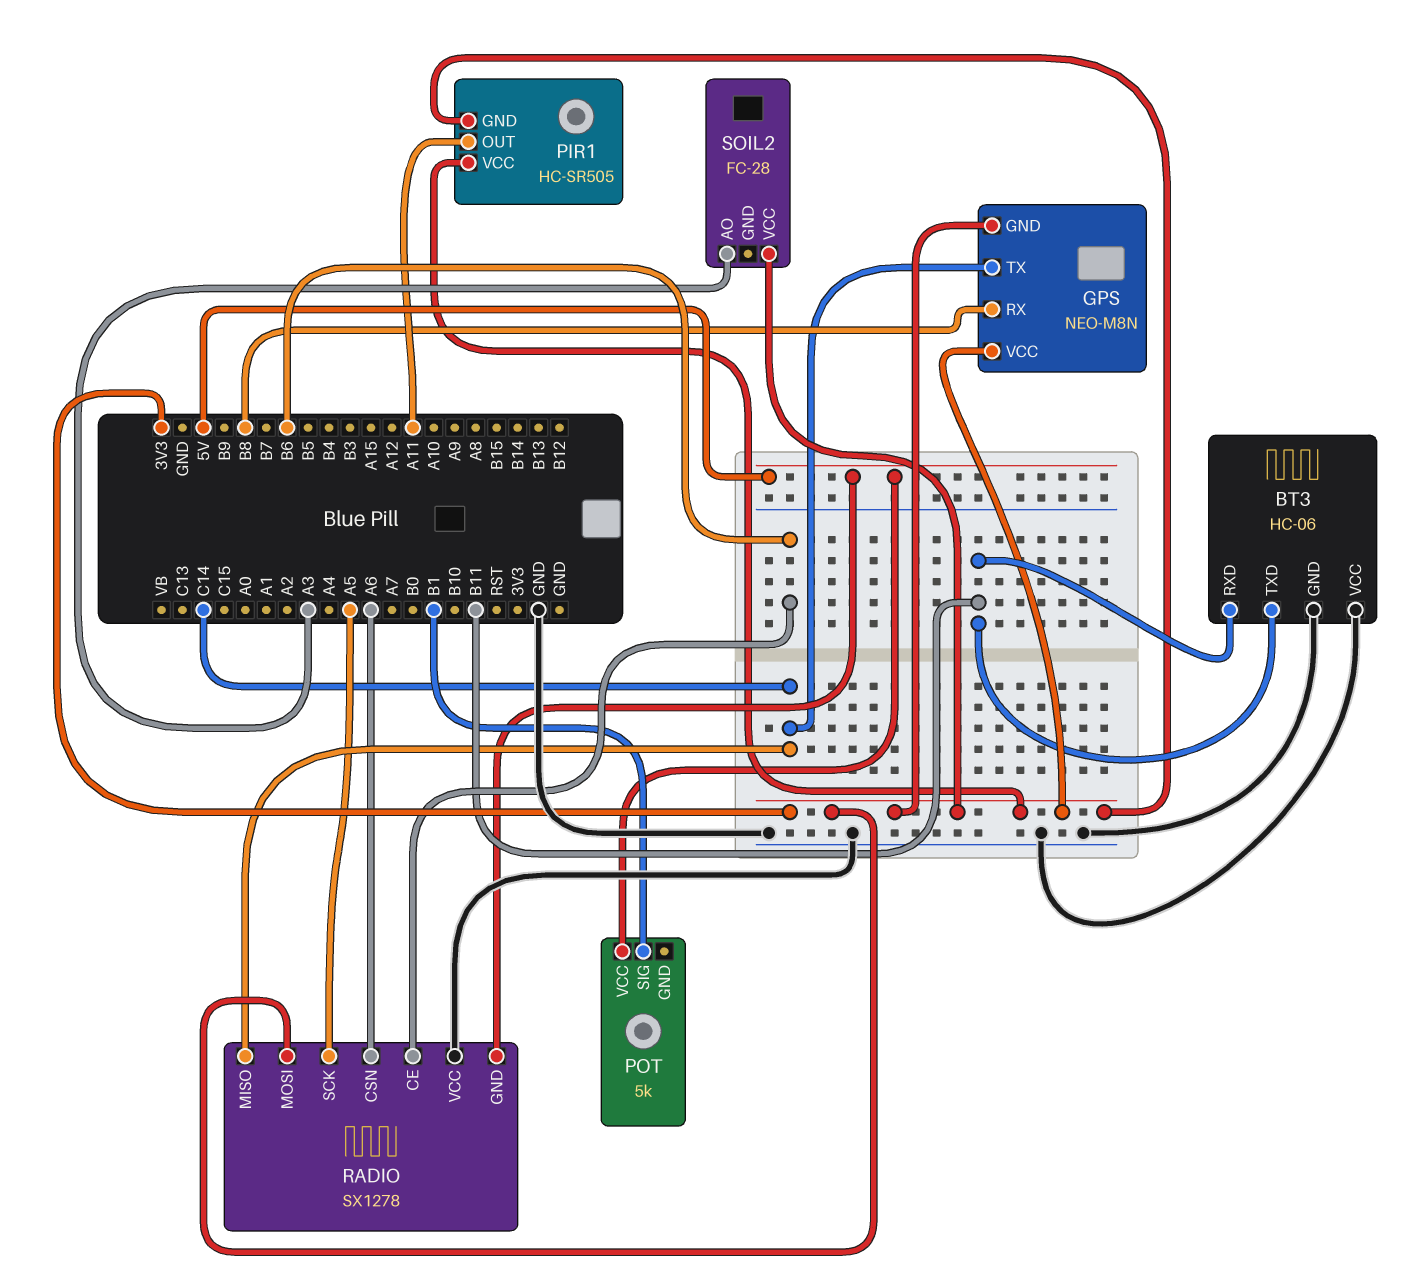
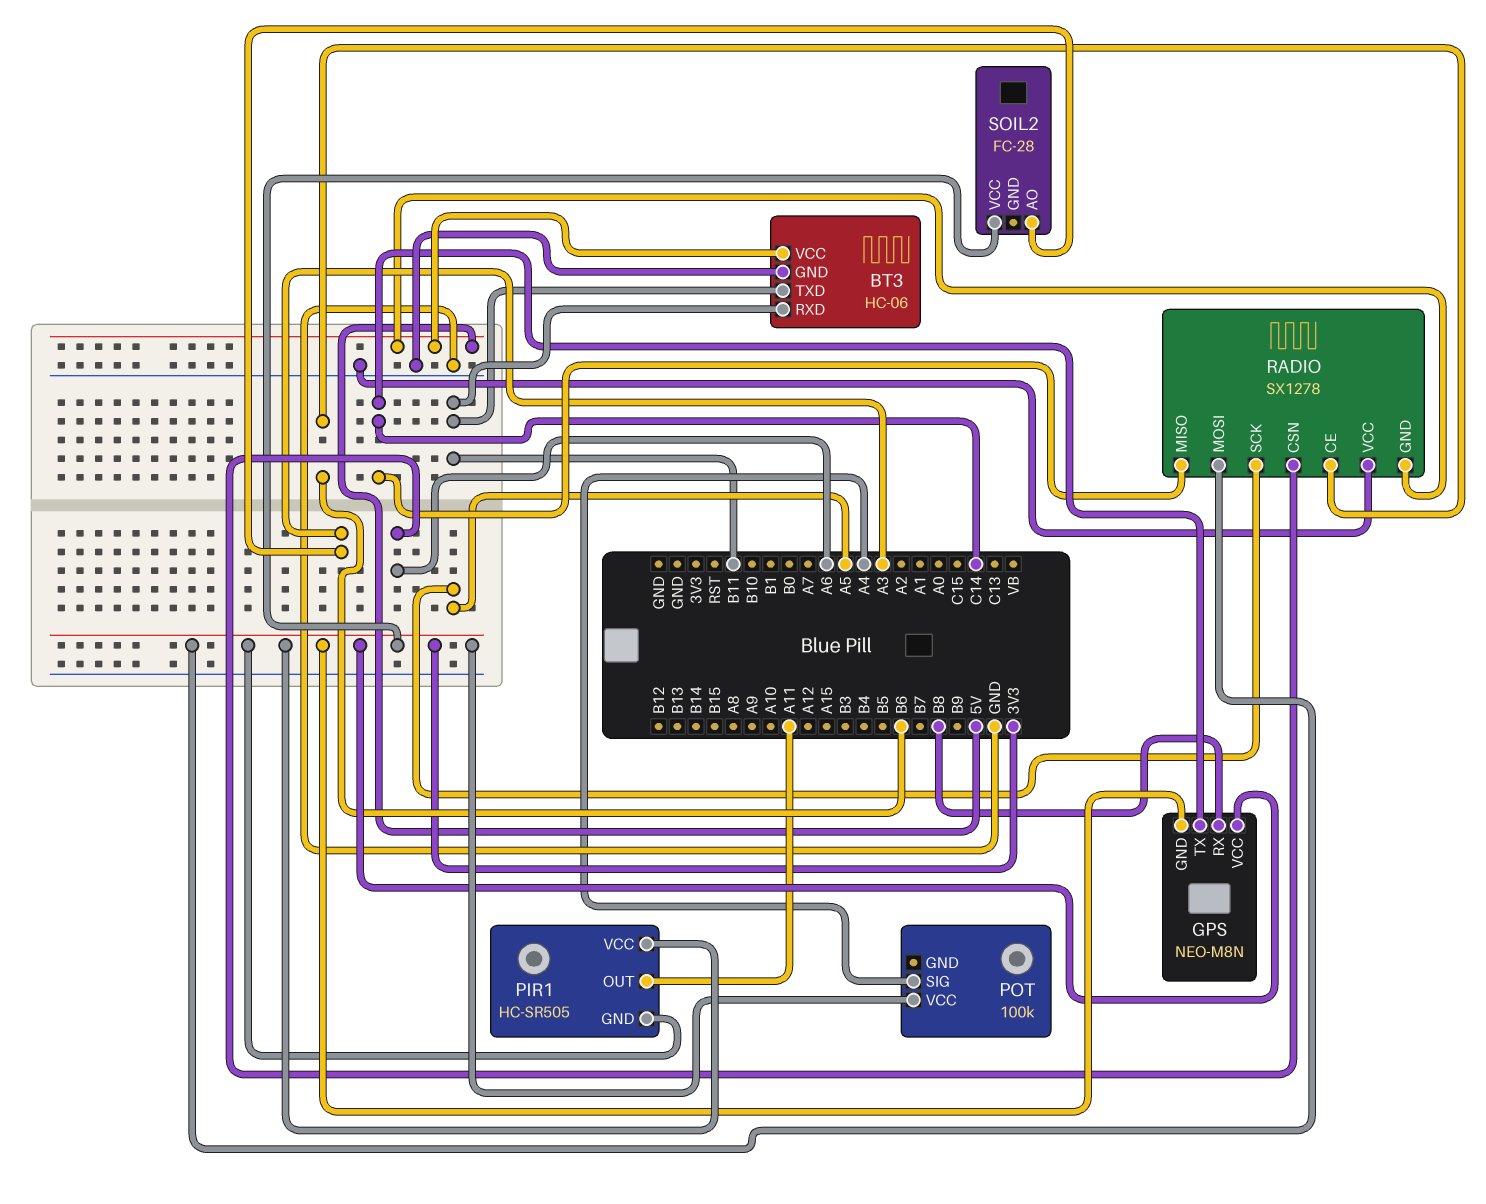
BT3 pin VCC: GND -> 5V
POT: 5k -> 100k
POT pin SIG: B1 -> A4
POT pin VCC: 5V -> 3V3

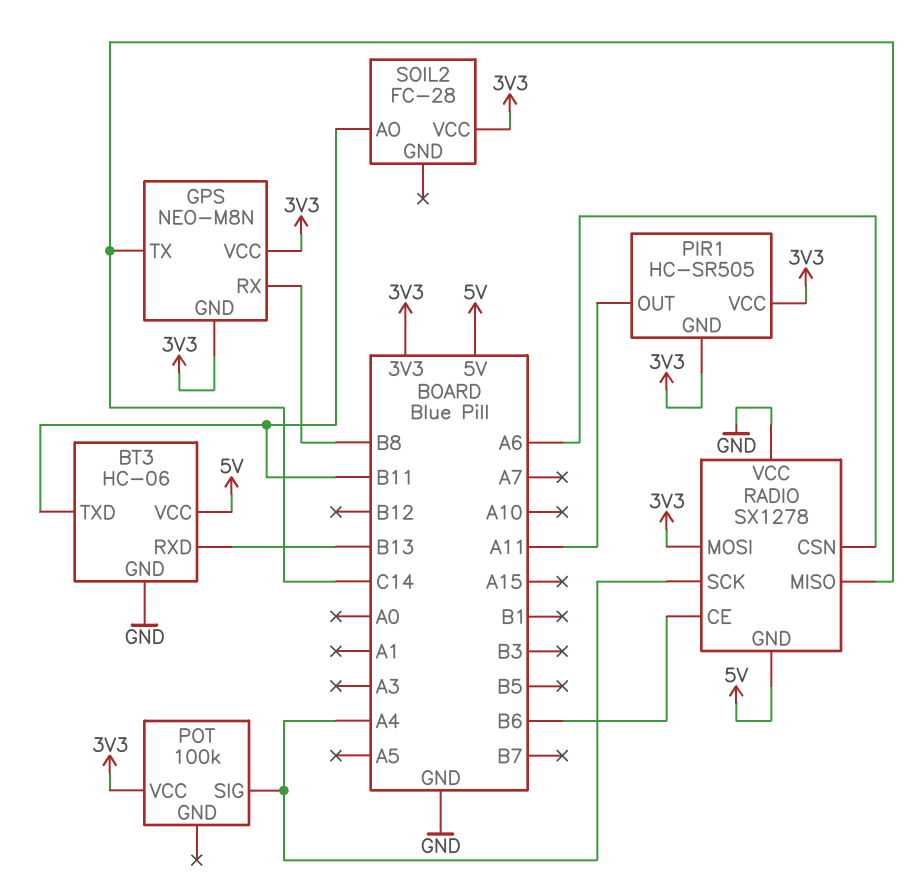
BT3 pin RXD: B11 -> B13
RADIO pin SCK: A5 -> A4
SOIL2 pin AO: A3 -> B11

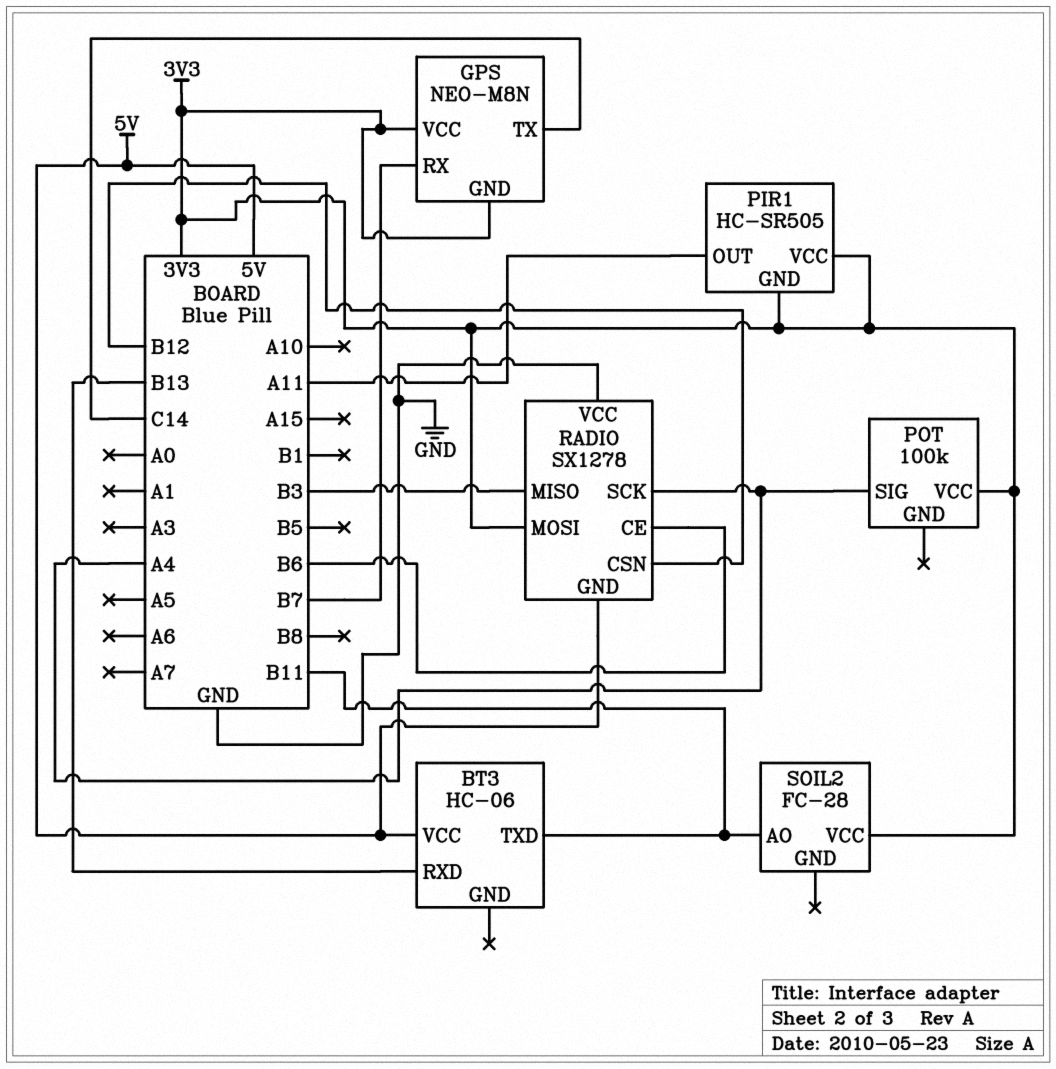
BT3 pin GND: GND -> none
GPS pin RX: B8 -> B7
RADIO pin CSN: A6 -> B12
RADIO pin MISO: C14 -> B3

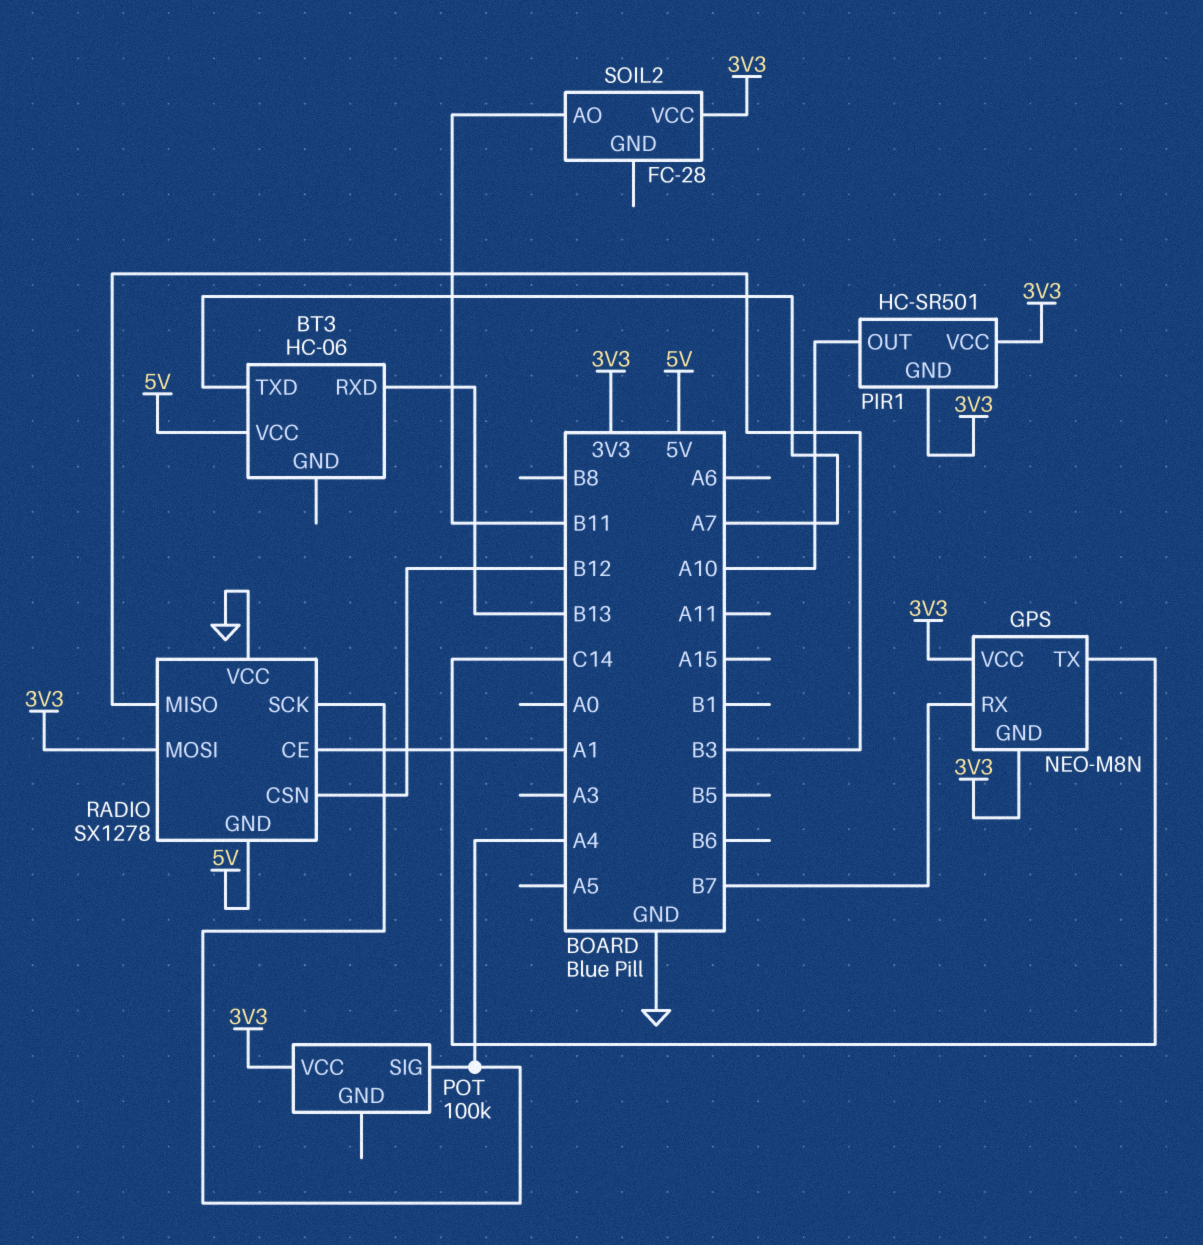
BT3 pin TXD: B11 -> A7
PIR1: HC-SR505 -> HC-SR501
PIR1 pin OUT: A11 -> A10
RADIO pin CE: B6 -> A1

